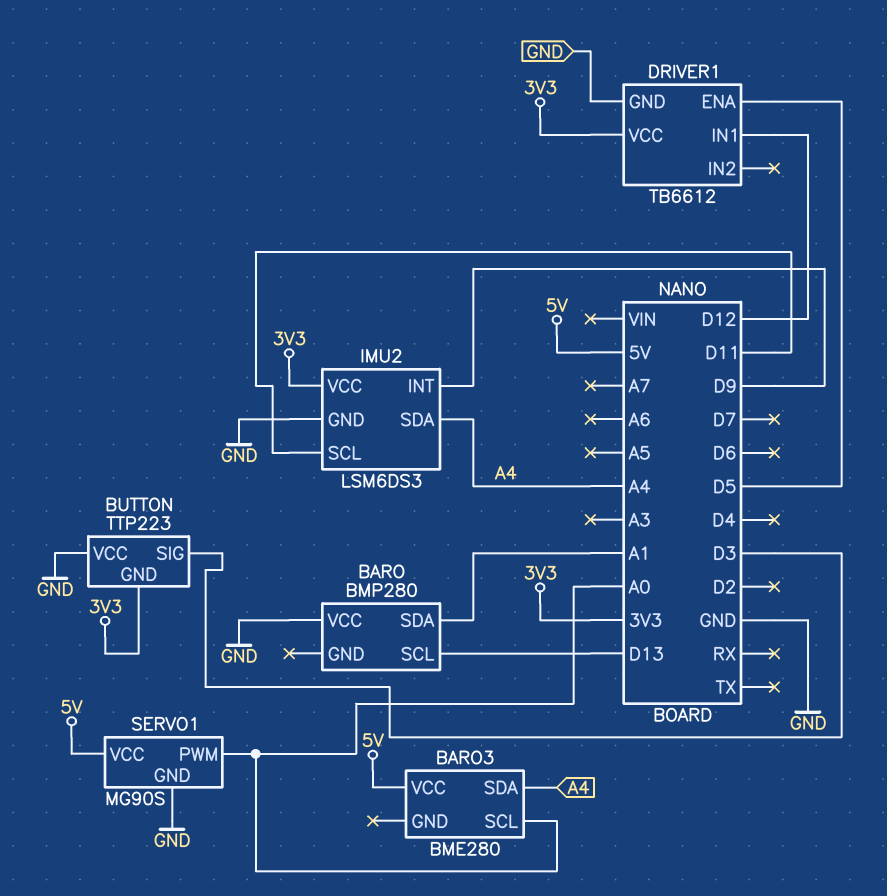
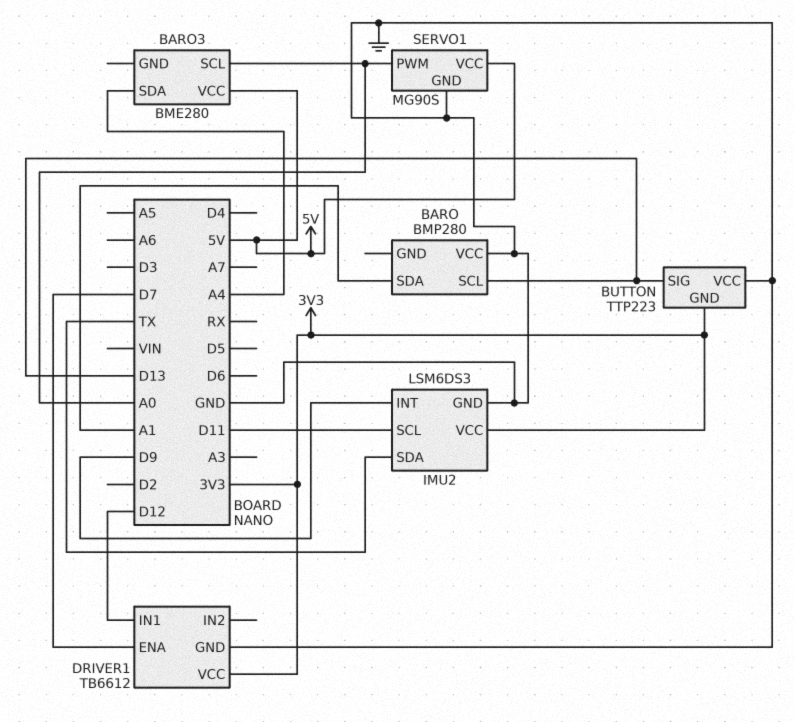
BUTTON pin SIG: D3 -> D13
DRIVER1 pin ENA: D5 -> D7
IMU2 pin SDA: A4 -> TX

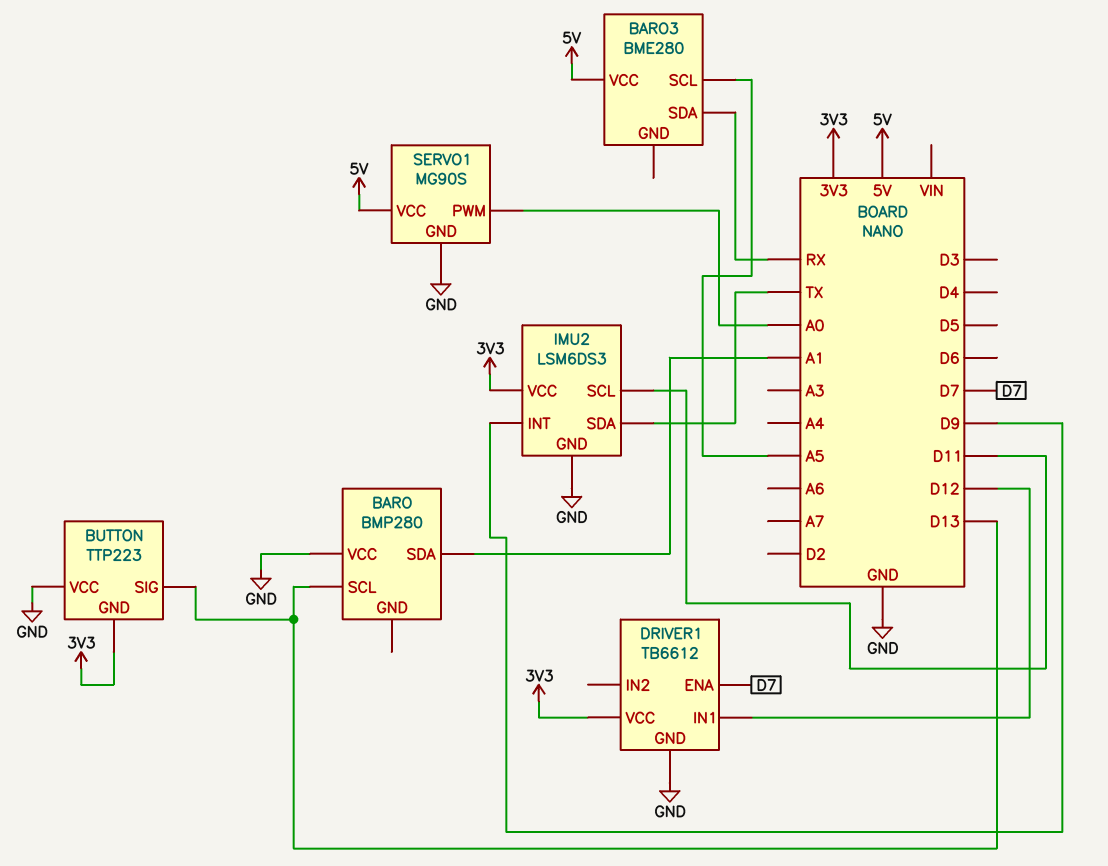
BARO3 pin SCL: A0 -> A5
BARO3 pin SDA: A4 -> RX

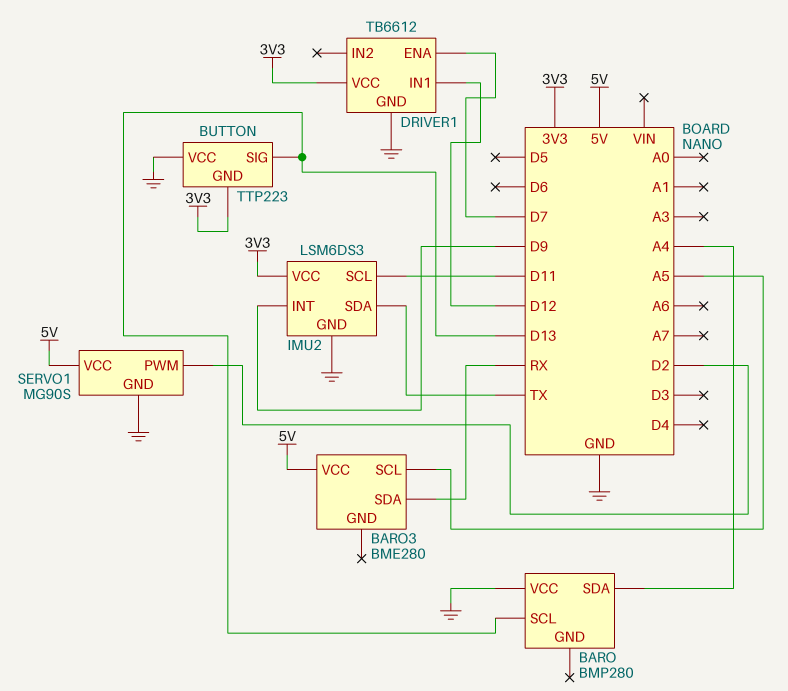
BARO pin SDA: A1 -> A4
SERVO1 pin PWM: A0 -> D2

